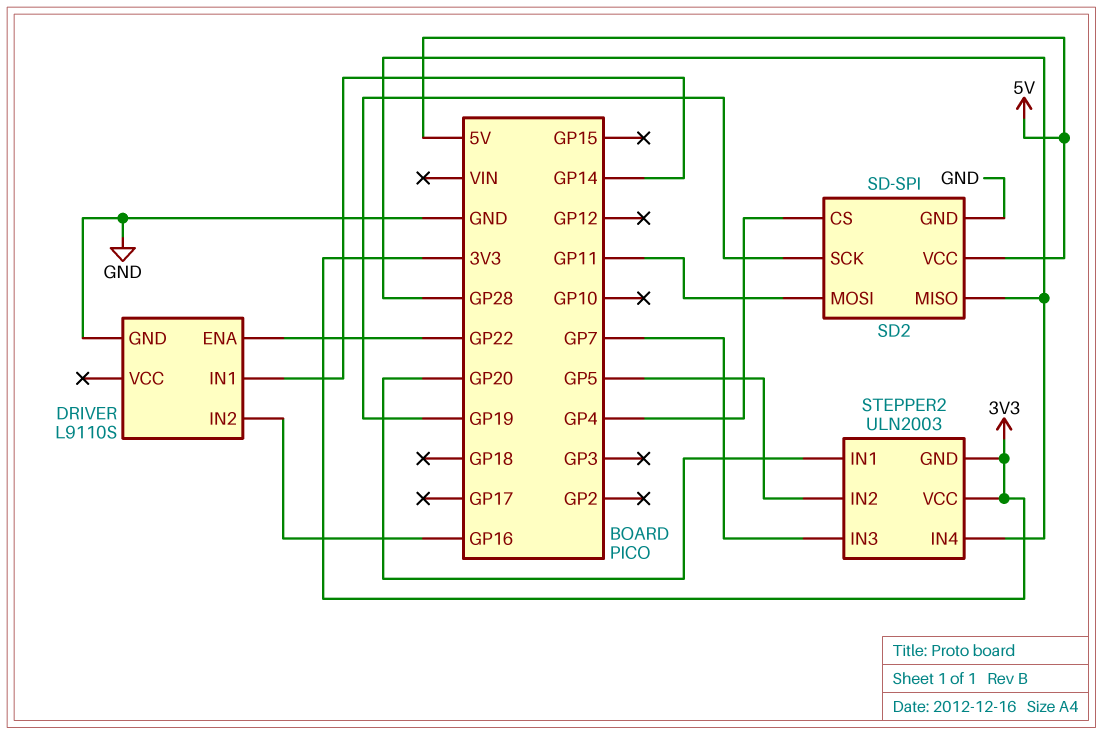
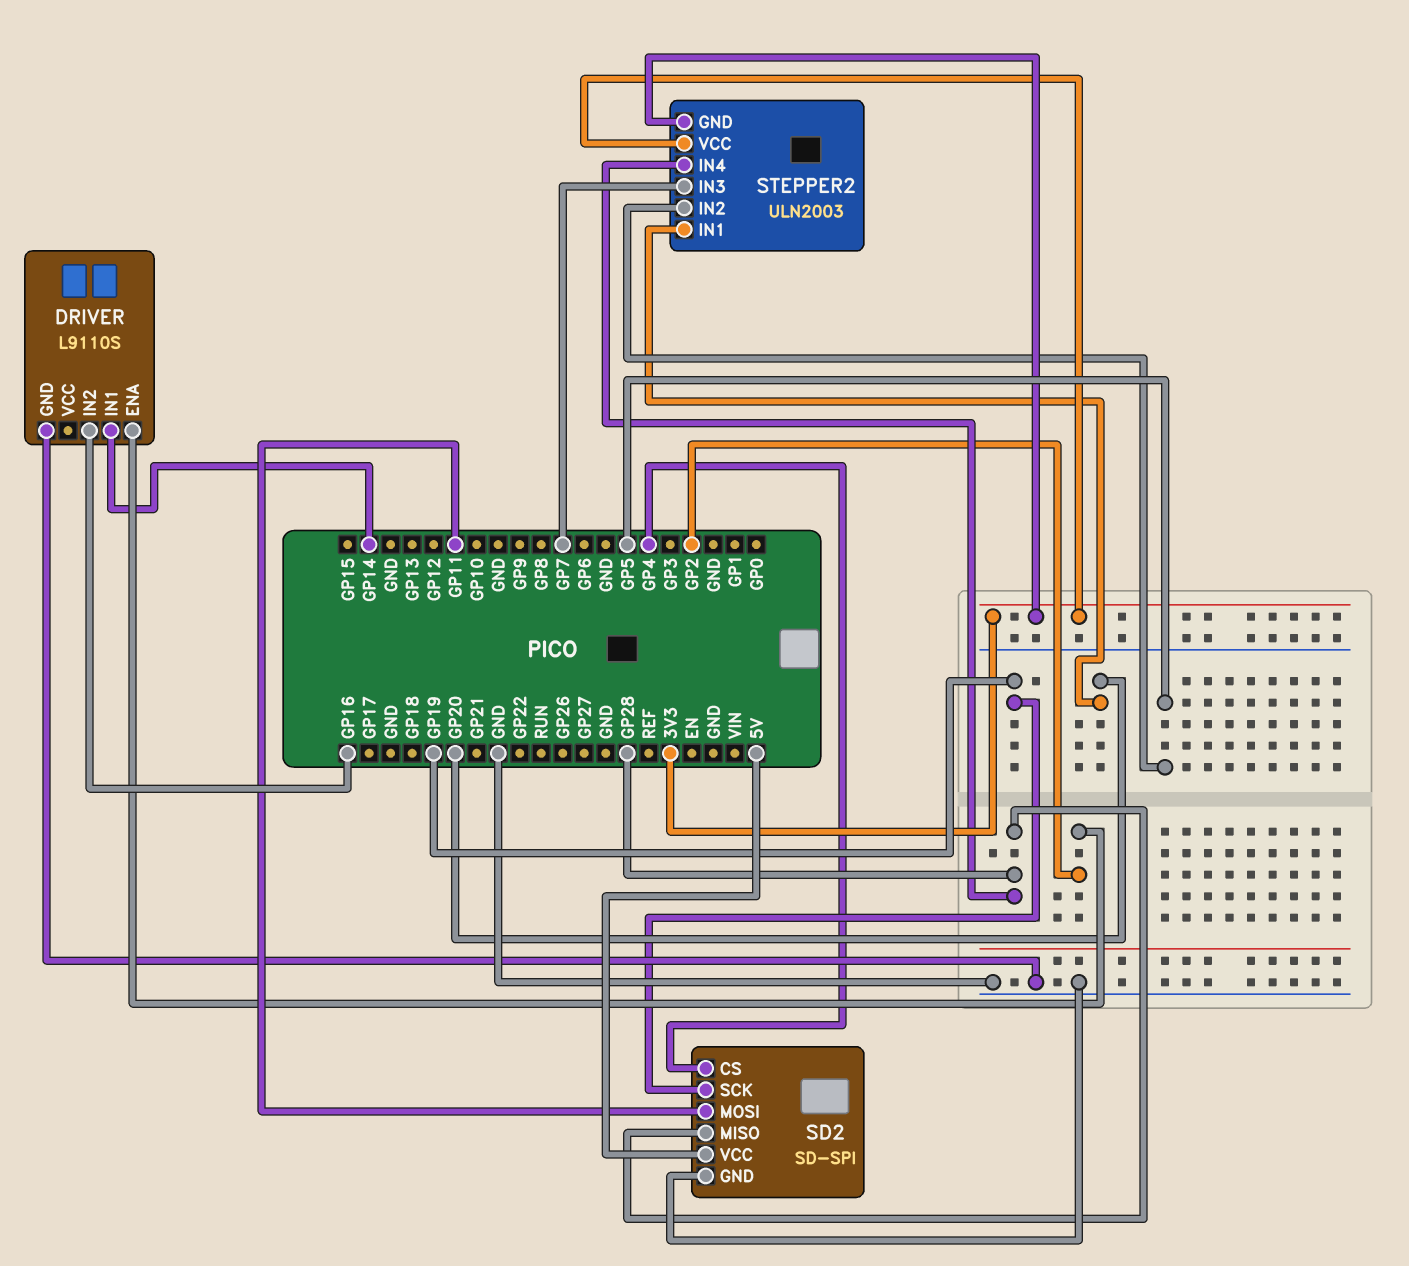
DRIVER pin ENA: GP22 -> GP2

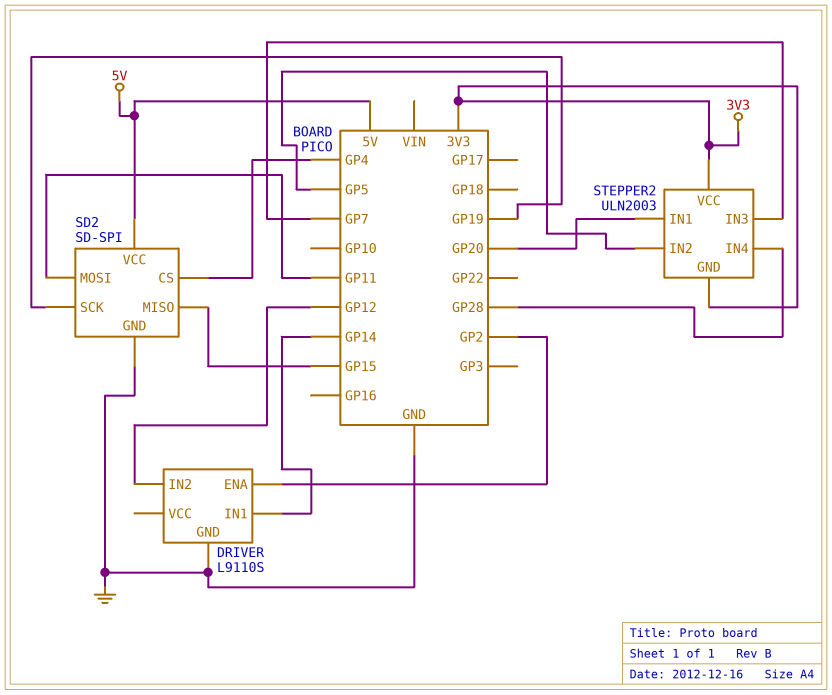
DRIVER pin IN2: GP16 -> GP12
SD2 pin MISO: GP28 -> GP15

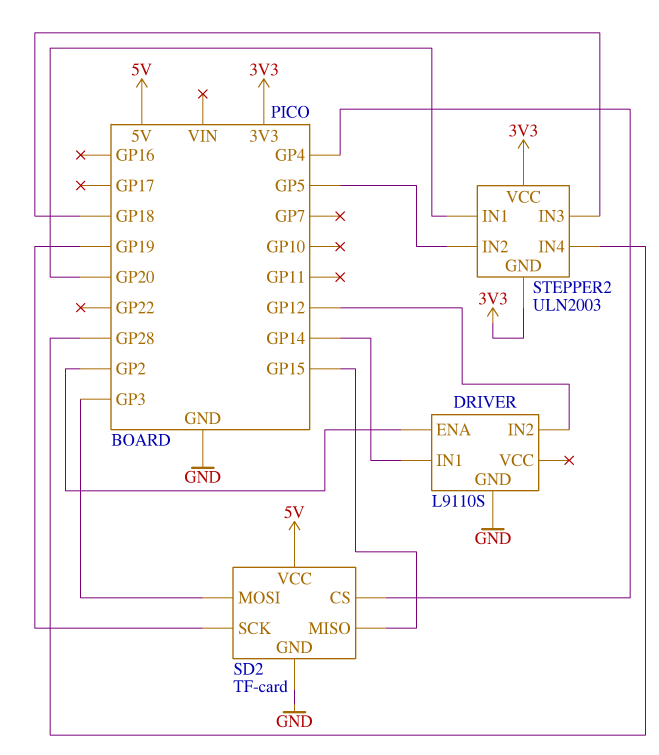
SD2: SD-SPI -> TF-card
SD2 pin MOSI: GP11 -> GP3
STEPPER2 pin IN3: GP7 -> GP18

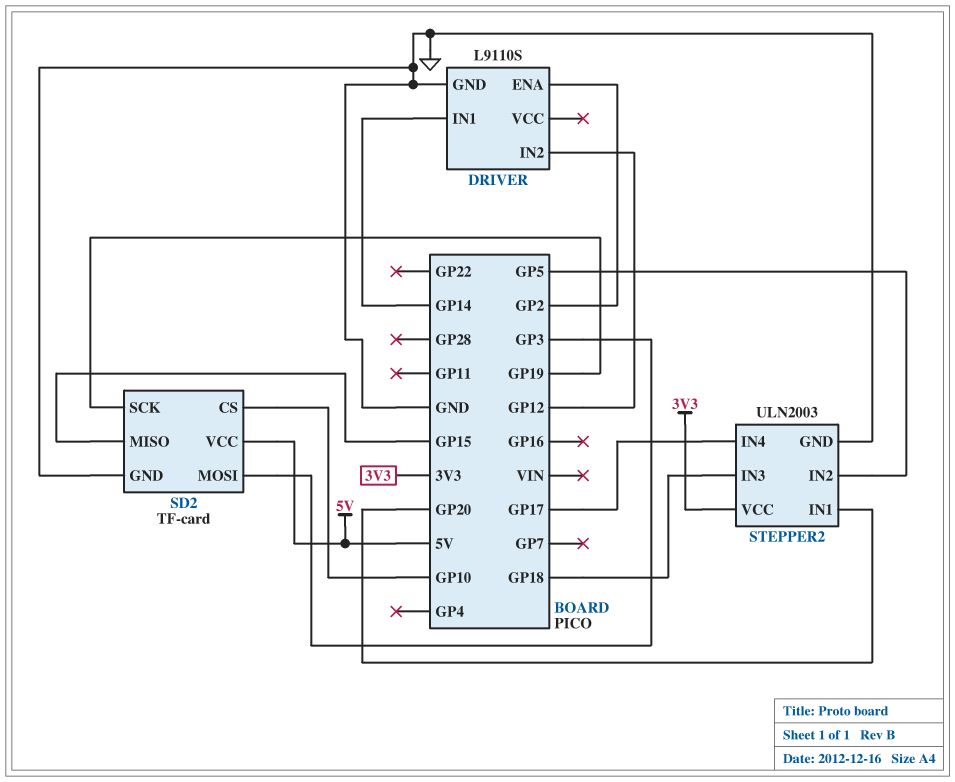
SD2 pin CS: GP4 -> GP10
STEPPER2 pin GND: 3V3 -> GND
STEPPER2 pin IN4: GP28 -> GP17

